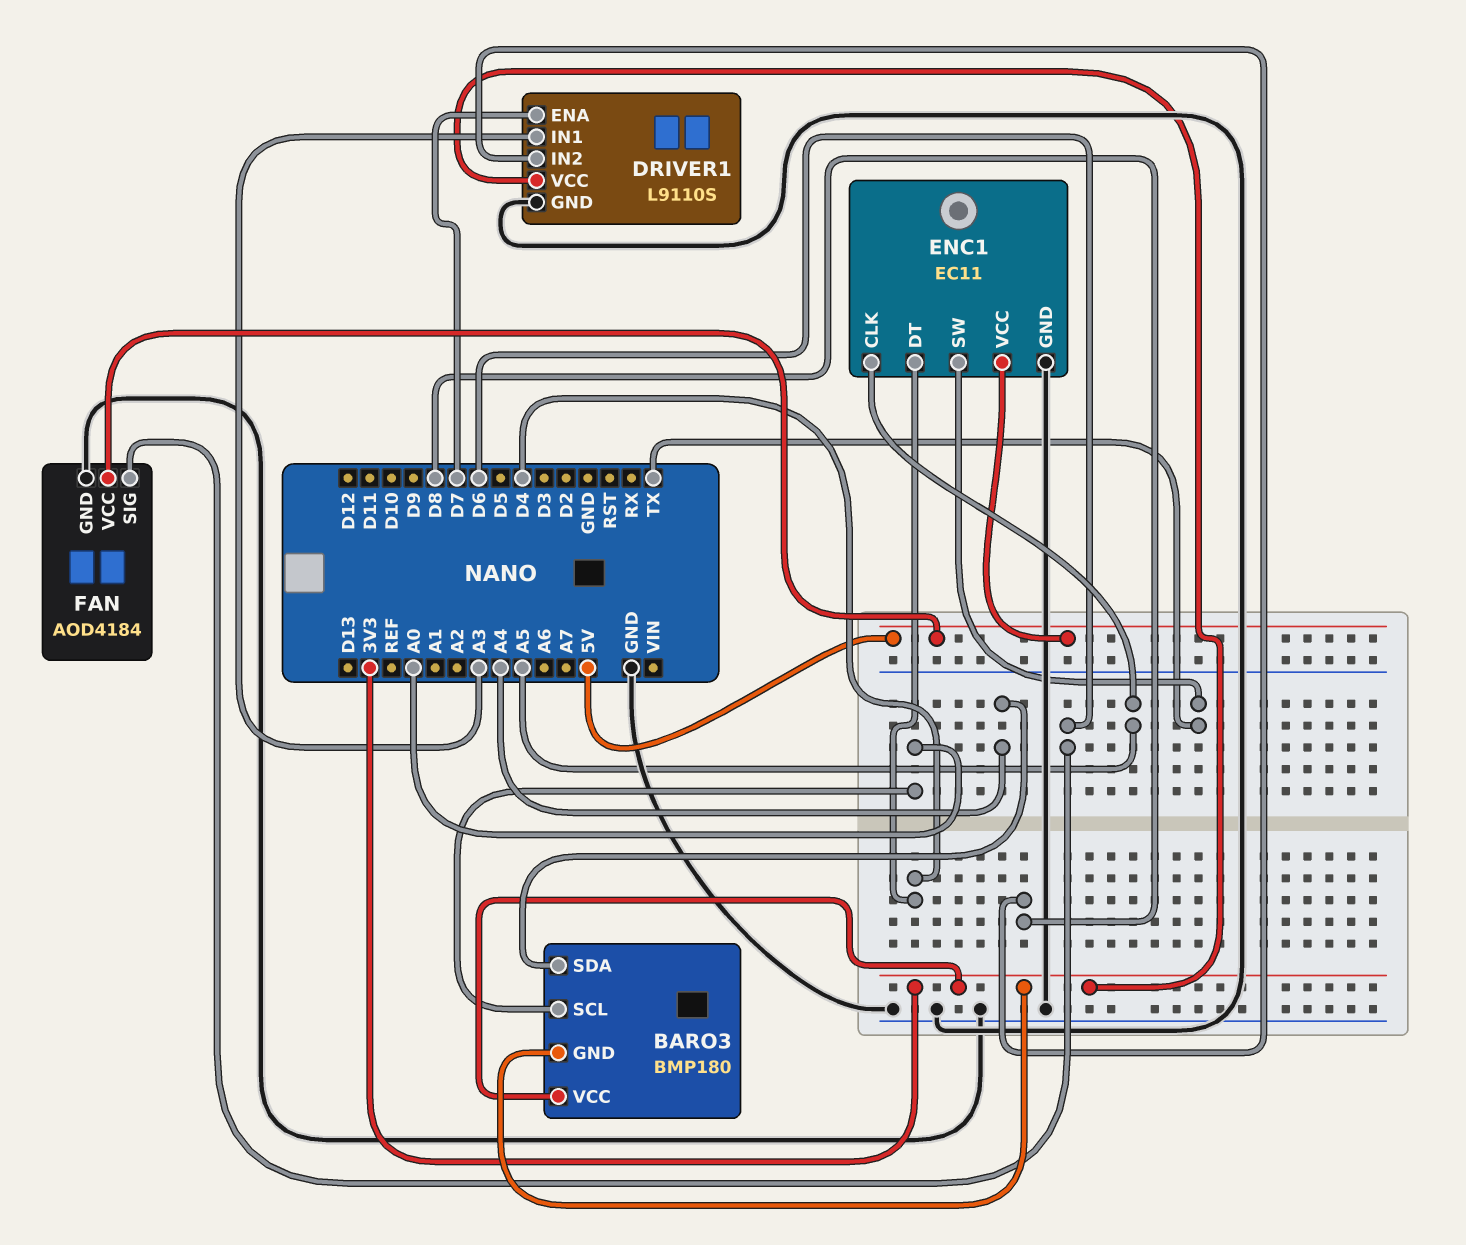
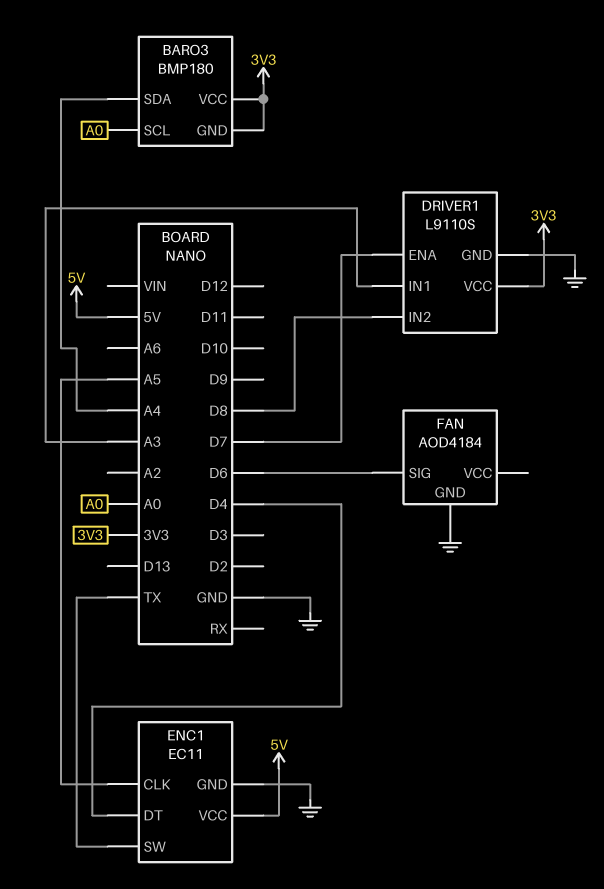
FAN pin VCC: 5V -> none

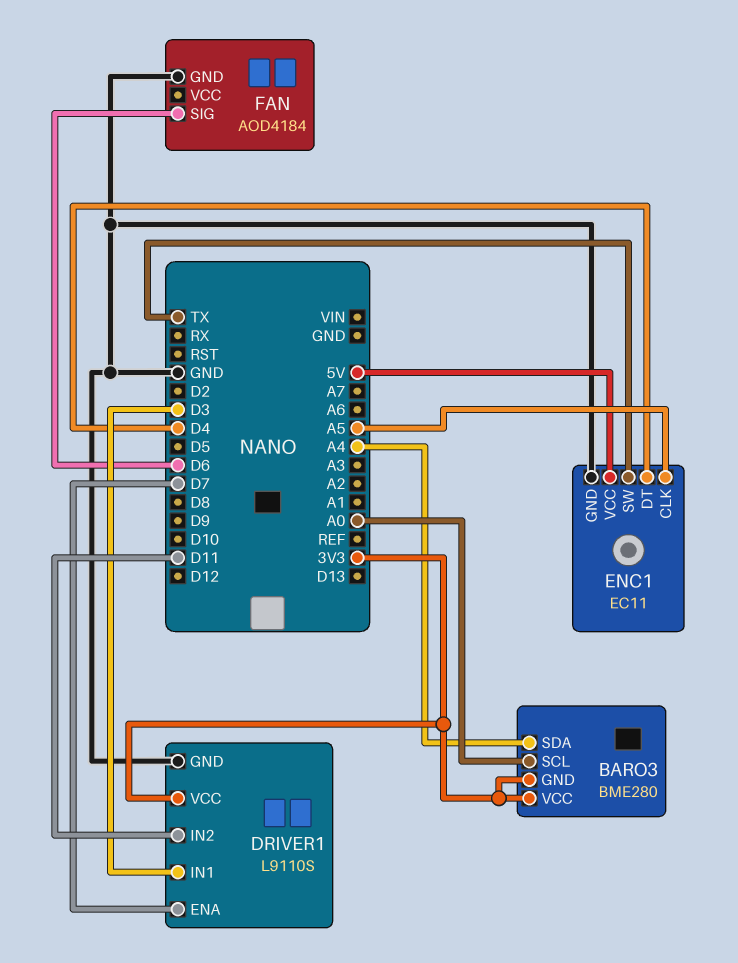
BARO3: BMP180 -> BME280
DRIVER1 pin IN1: A3 -> D3
DRIVER1 pin IN2: D8 -> D11

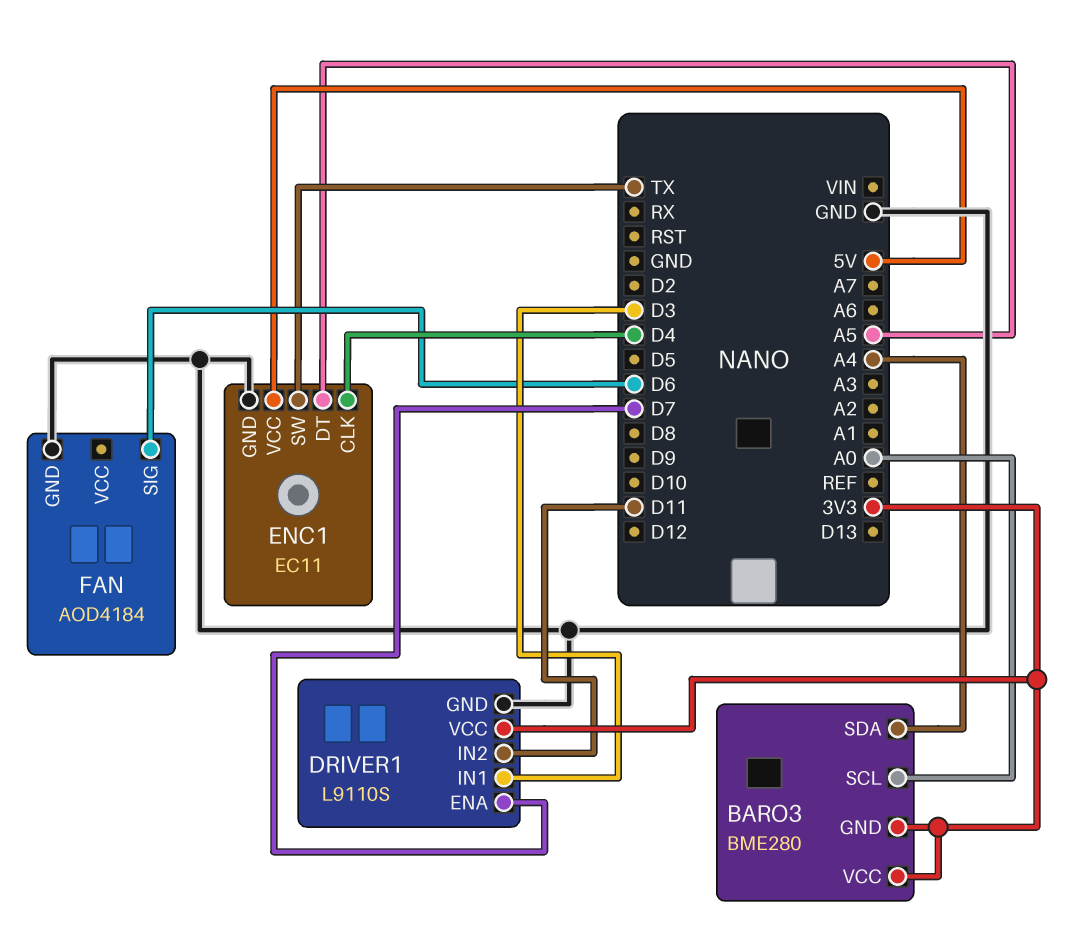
ENC1 pin CLK: A5 -> D4
ENC1 pin DT: D4 -> A5

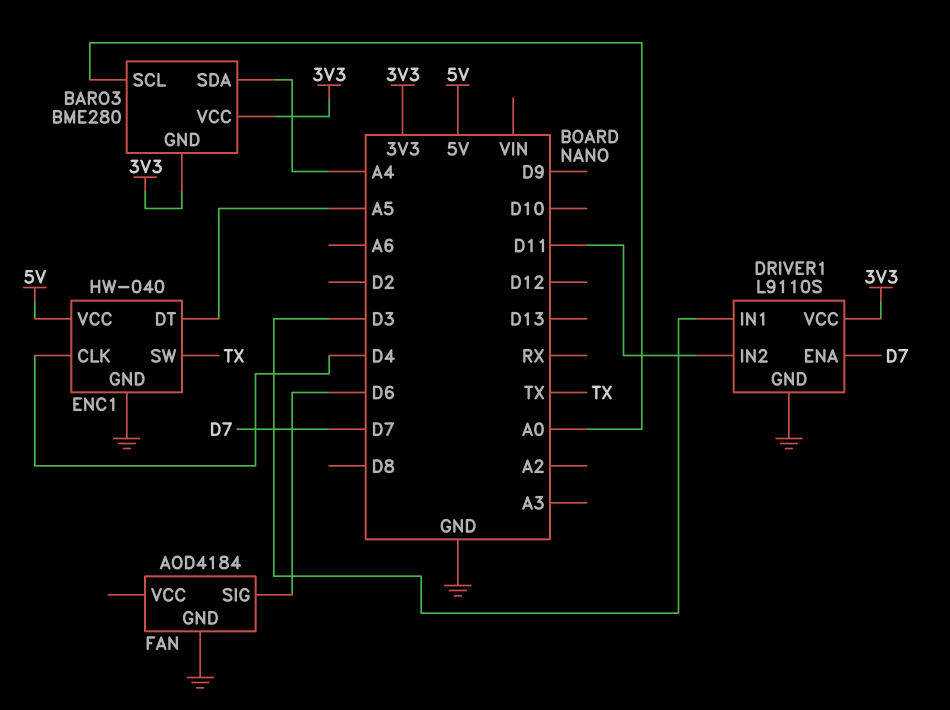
ENC1: EC11 -> HW-040

